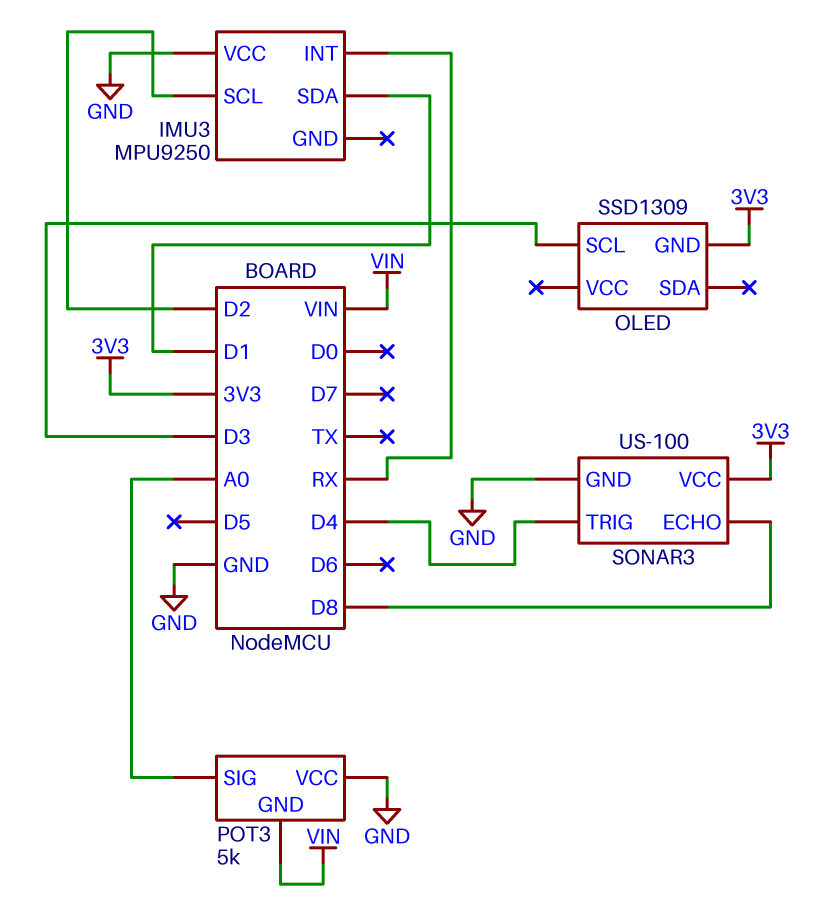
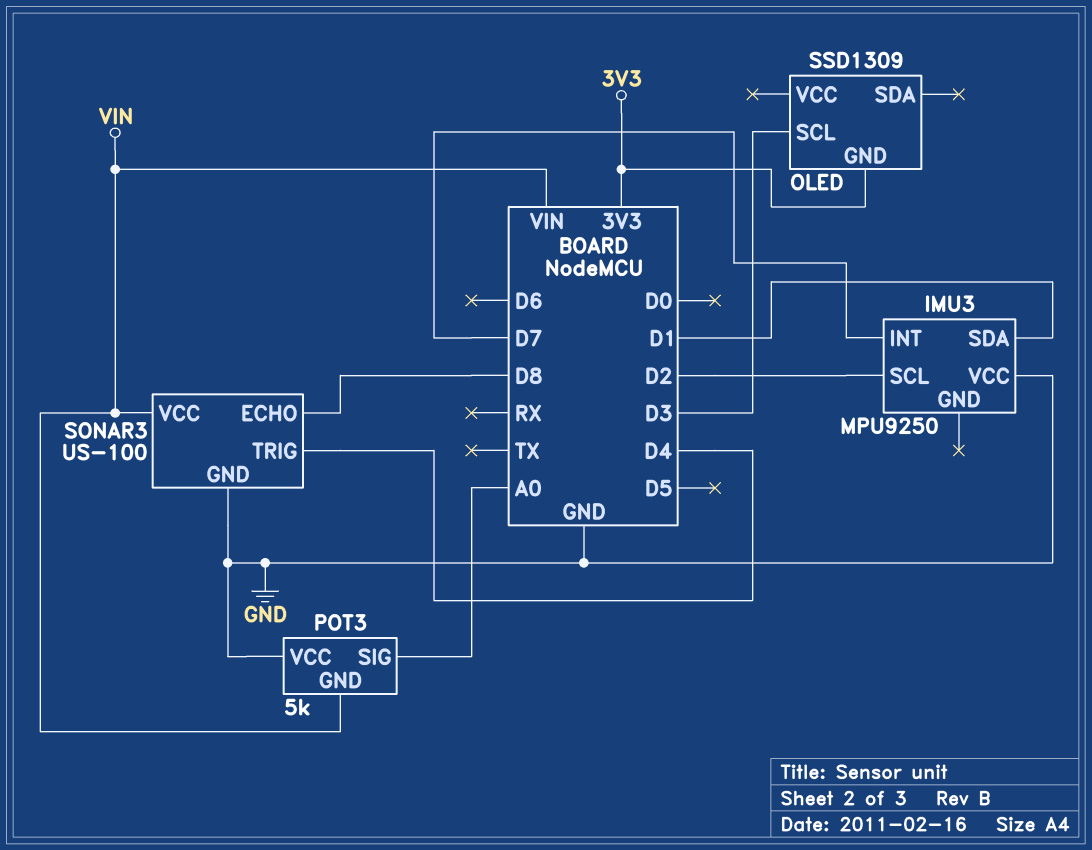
IMU3 pin INT: RX -> D7
SONAR3 pin VCC: 3V3 -> VIN

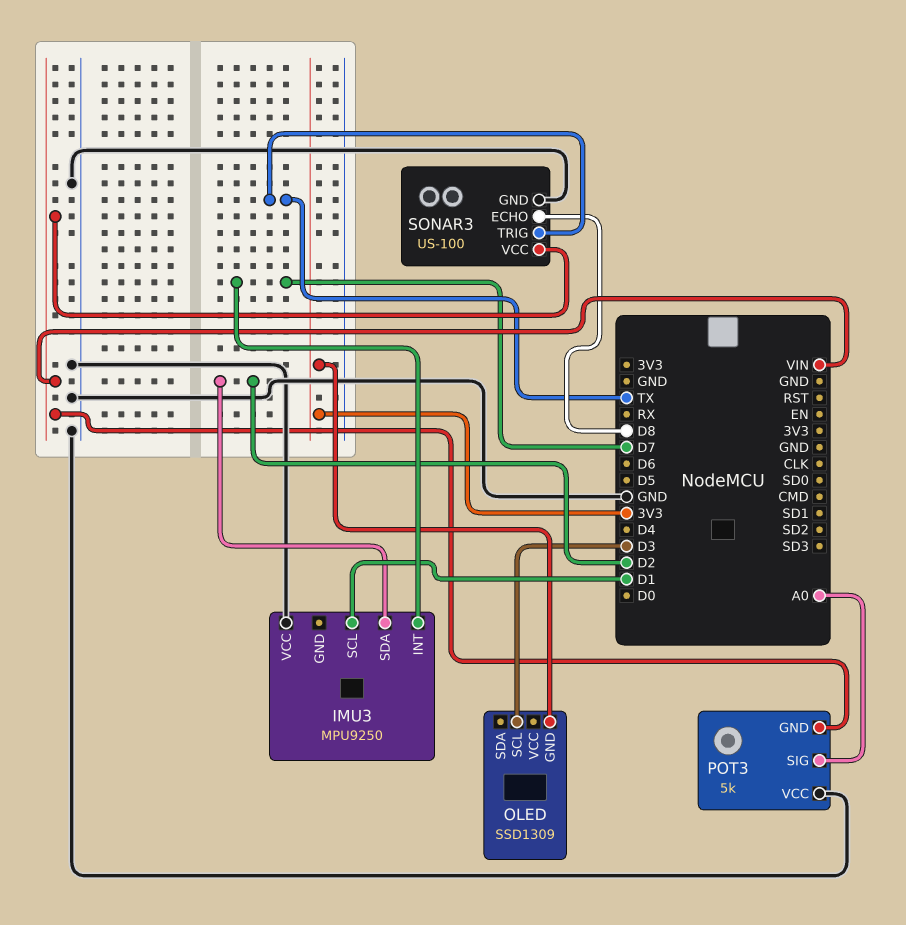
IMU3 pin SCL: D2 -> D1
IMU3 pin SDA: D1 -> D2
SONAR3 pin TRIG: D4 -> TX

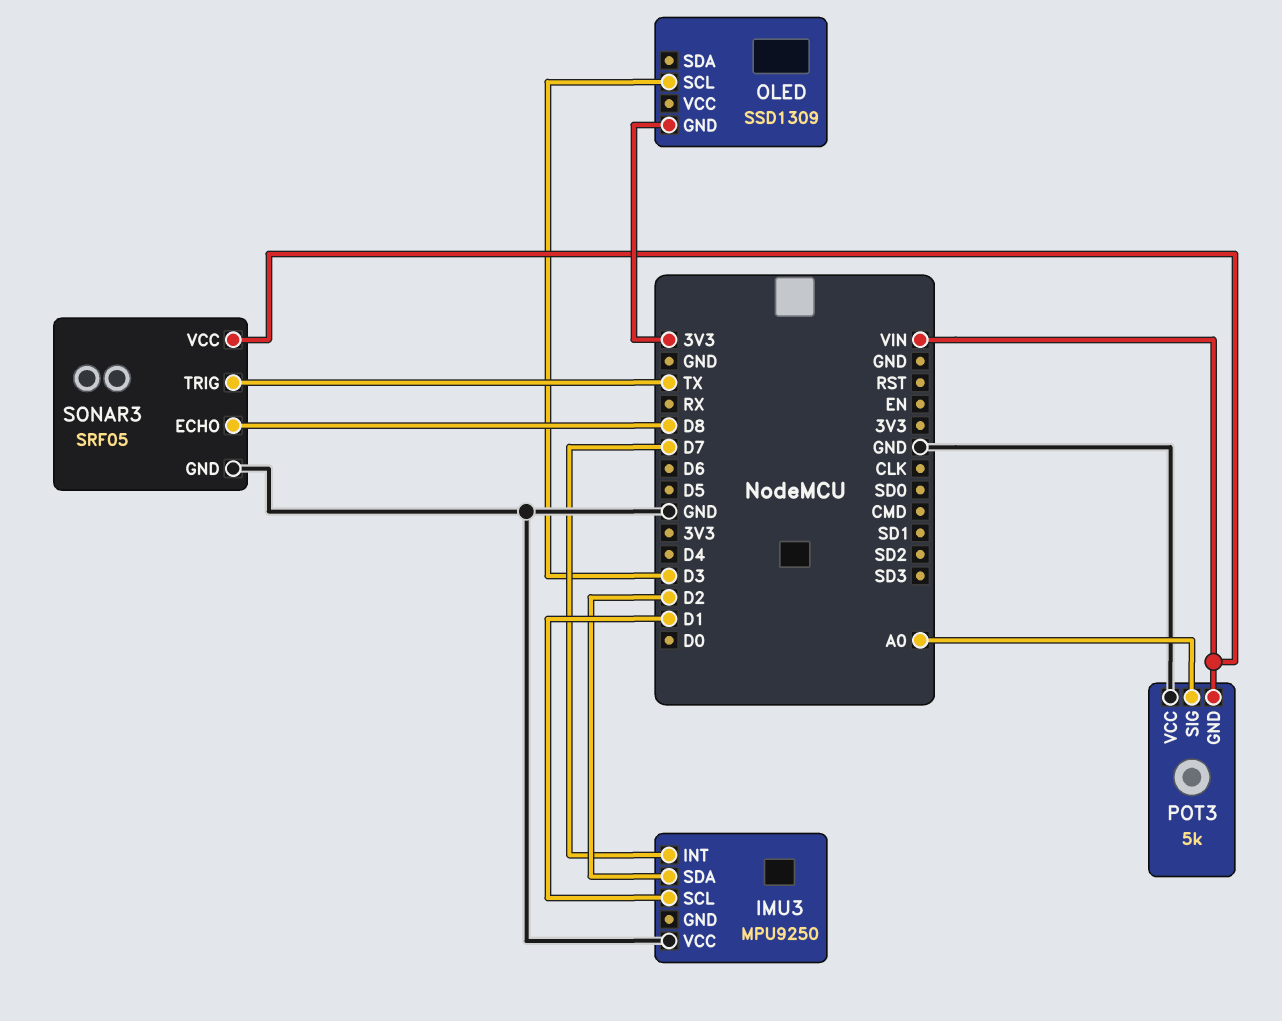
SONAR3: US-100 -> SRF05

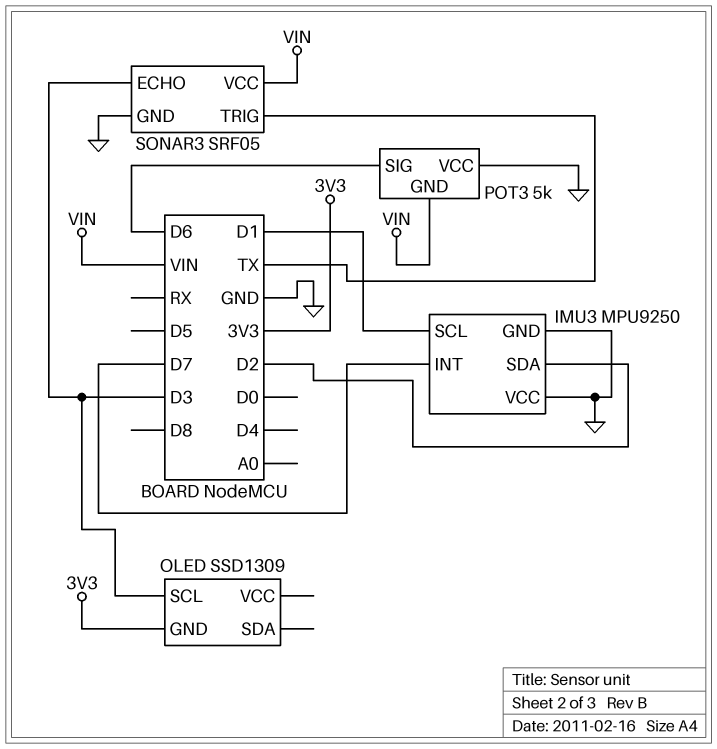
IMU3 pin GND: none -> GND
POT3 pin SIG: A0 -> D6
SONAR3 pin ECHO: D8 -> D3

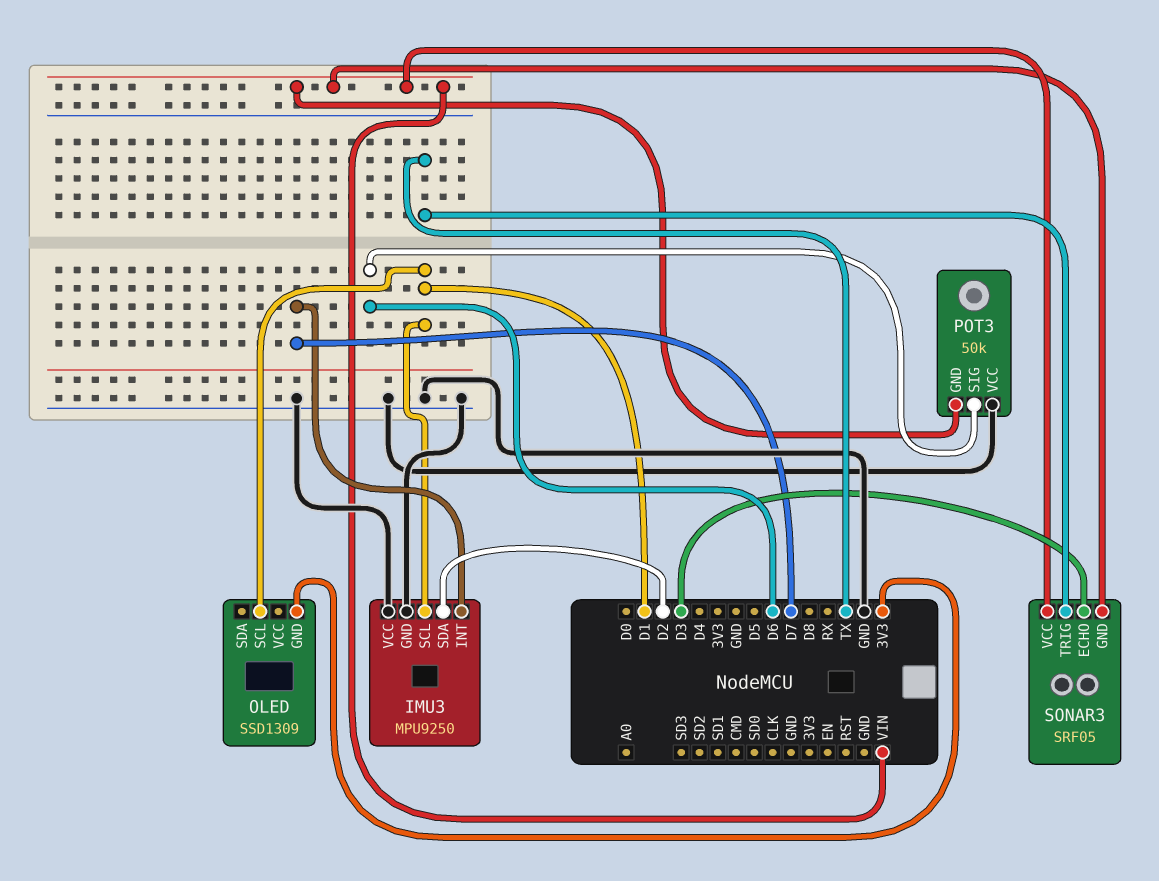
OLED pin SCL: D3 -> D1
POT3: 5k -> 50k
SONAR3 pin GND: GND -> VIN

